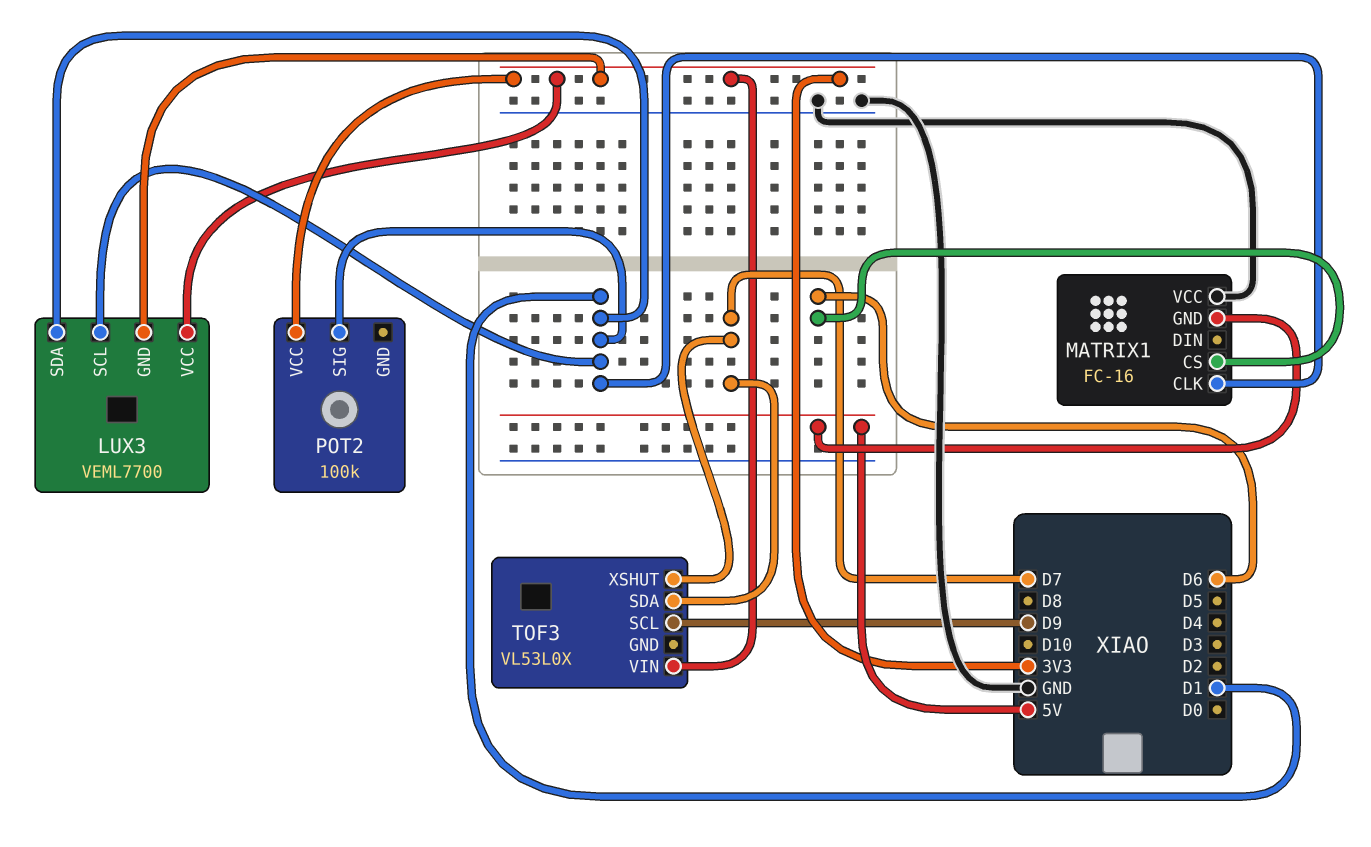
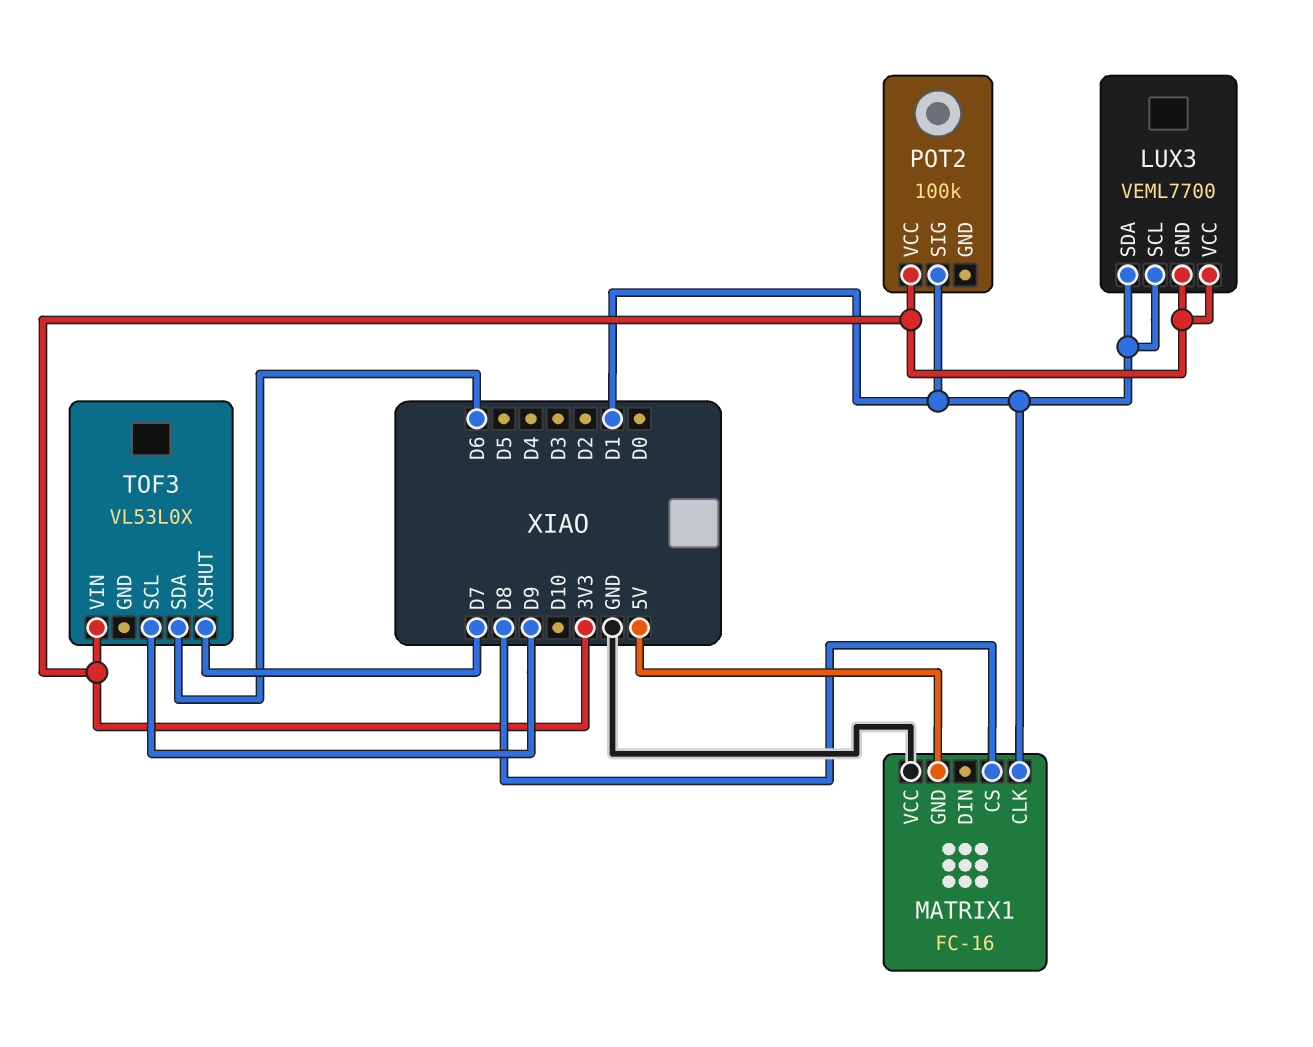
MATRIX1 pin CS: D6 -> D8
TOF3 pin SDA: D7 -> D6

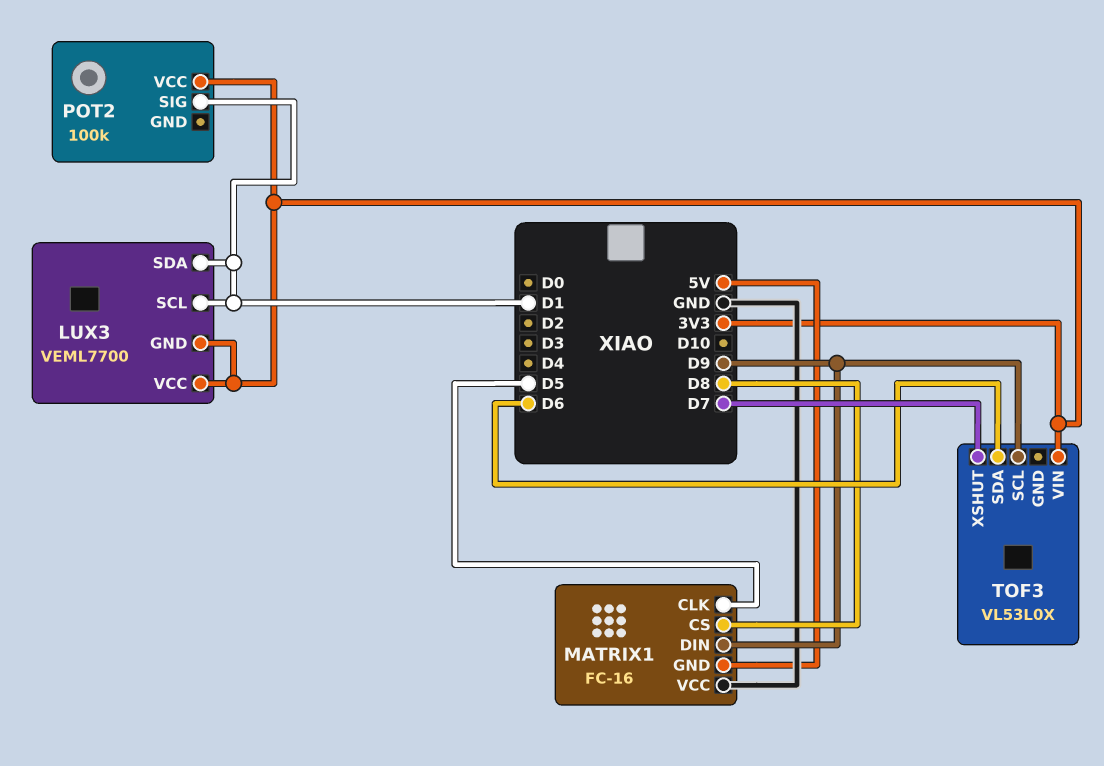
MATRIX1 pin CLK: D1 -> D5
MATRIX1 pin DIN: none -> D9

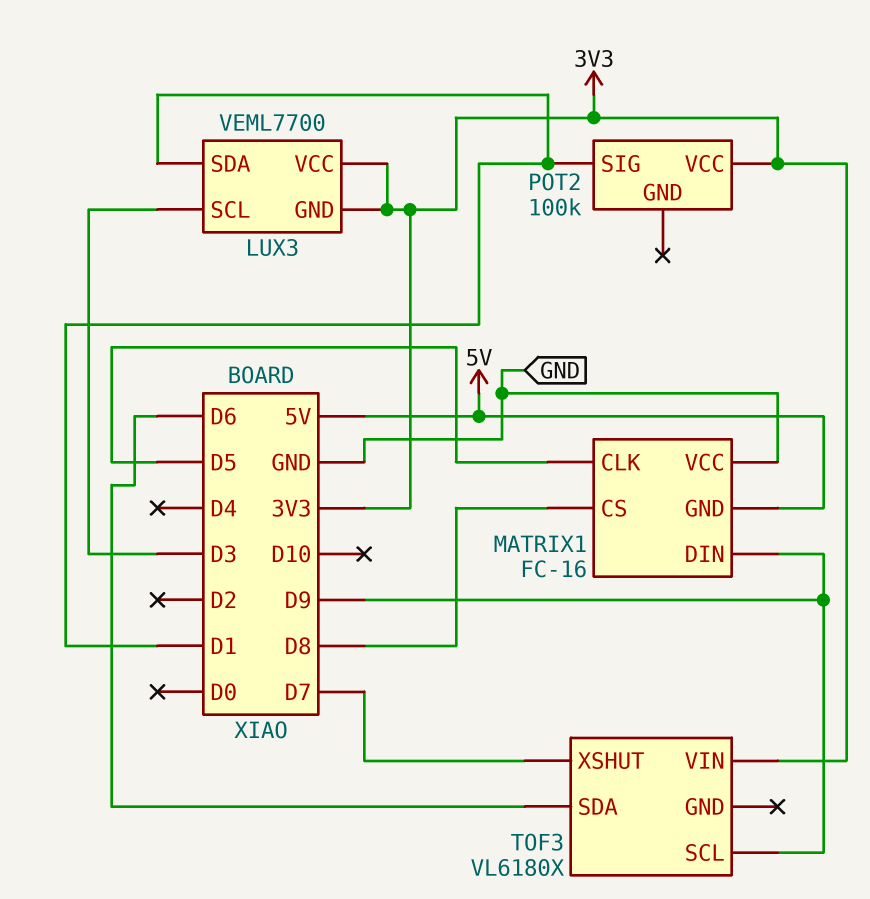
LUX3 pin SCL: D1 -> D3
TOF3: VL53L0X -> VL6180X

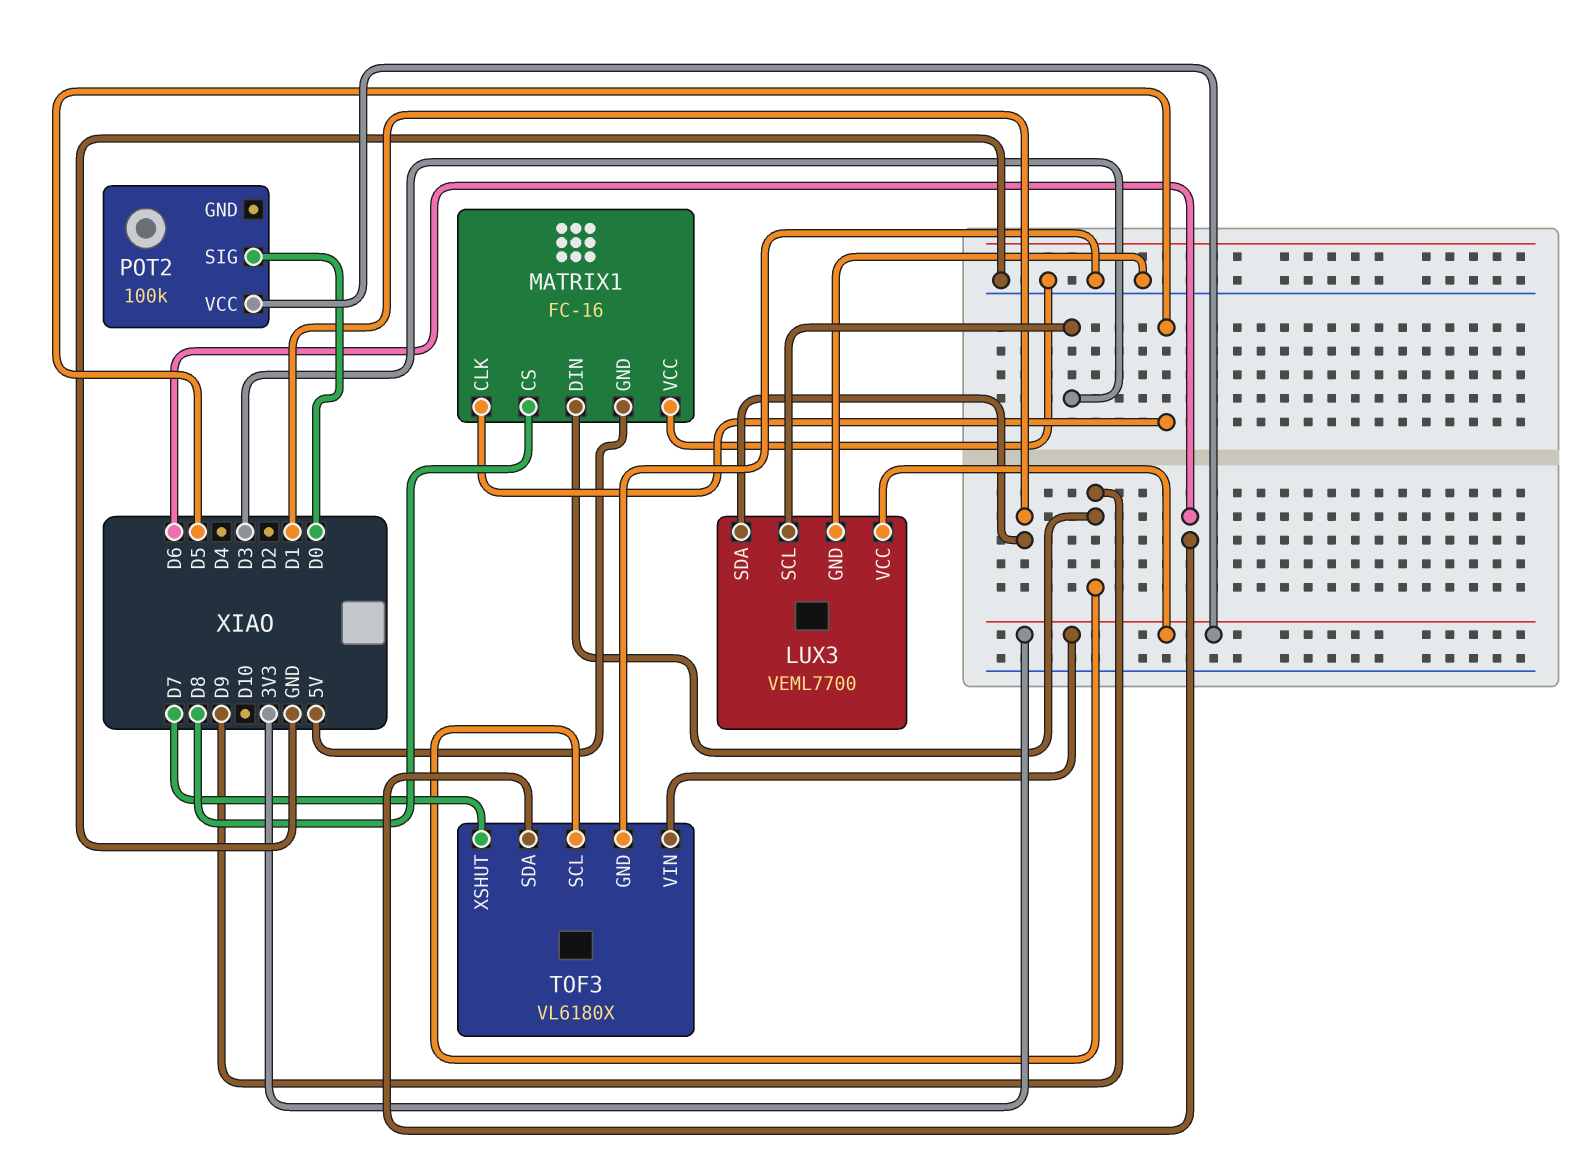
LUX3 pin GND: 3V3 -> GND
POT2 pin SIG: D1 -> D0
TOF3 pin GND: none -> GND

